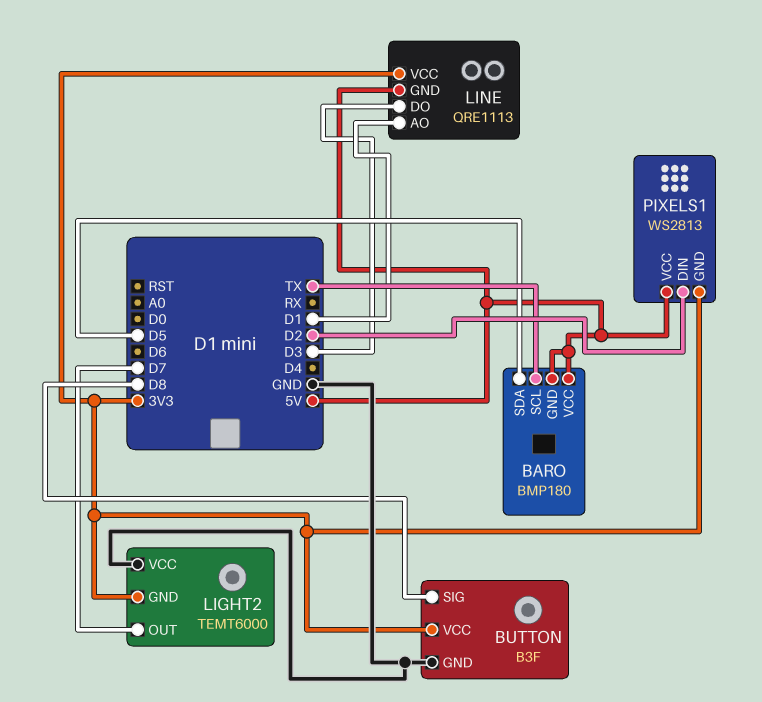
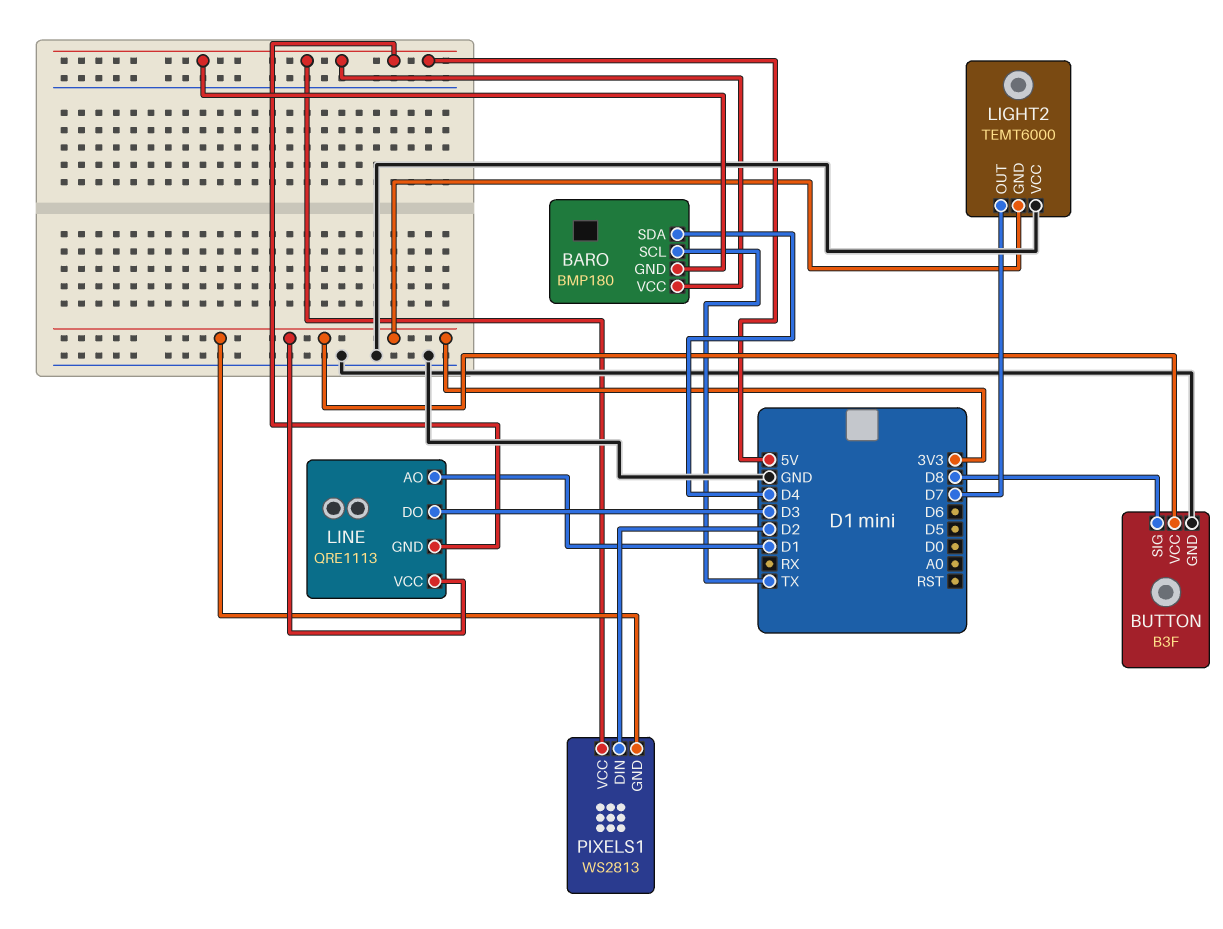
BARO pin SDA: D5 -> D4

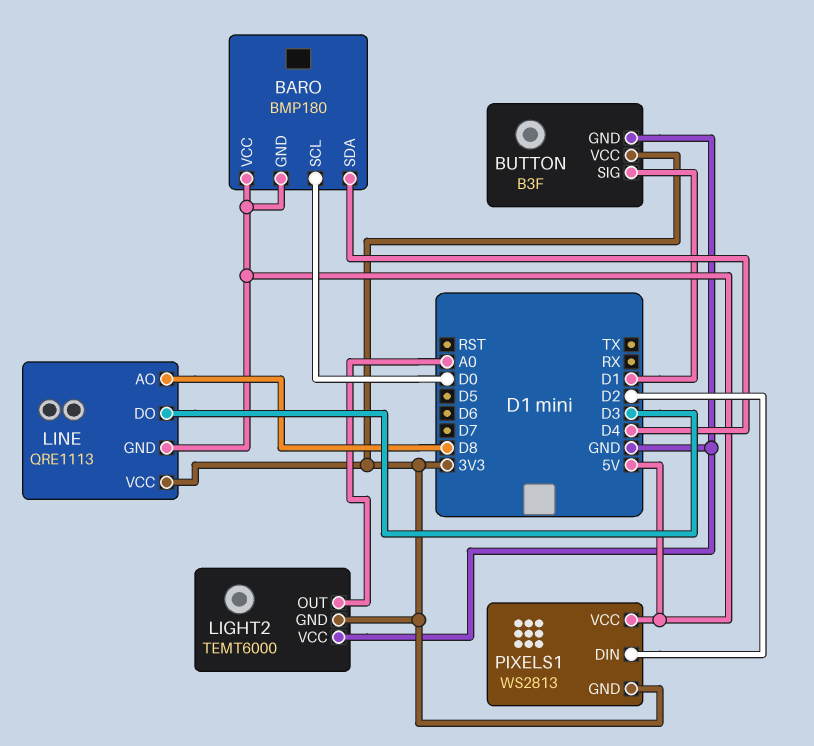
BARO pin SCL: TX -> D0
BUTTON pin SIG: D8 -> D1
LIGHT2 pin OUT: D7 -> A0
LINE pin AO: D1 -> D8

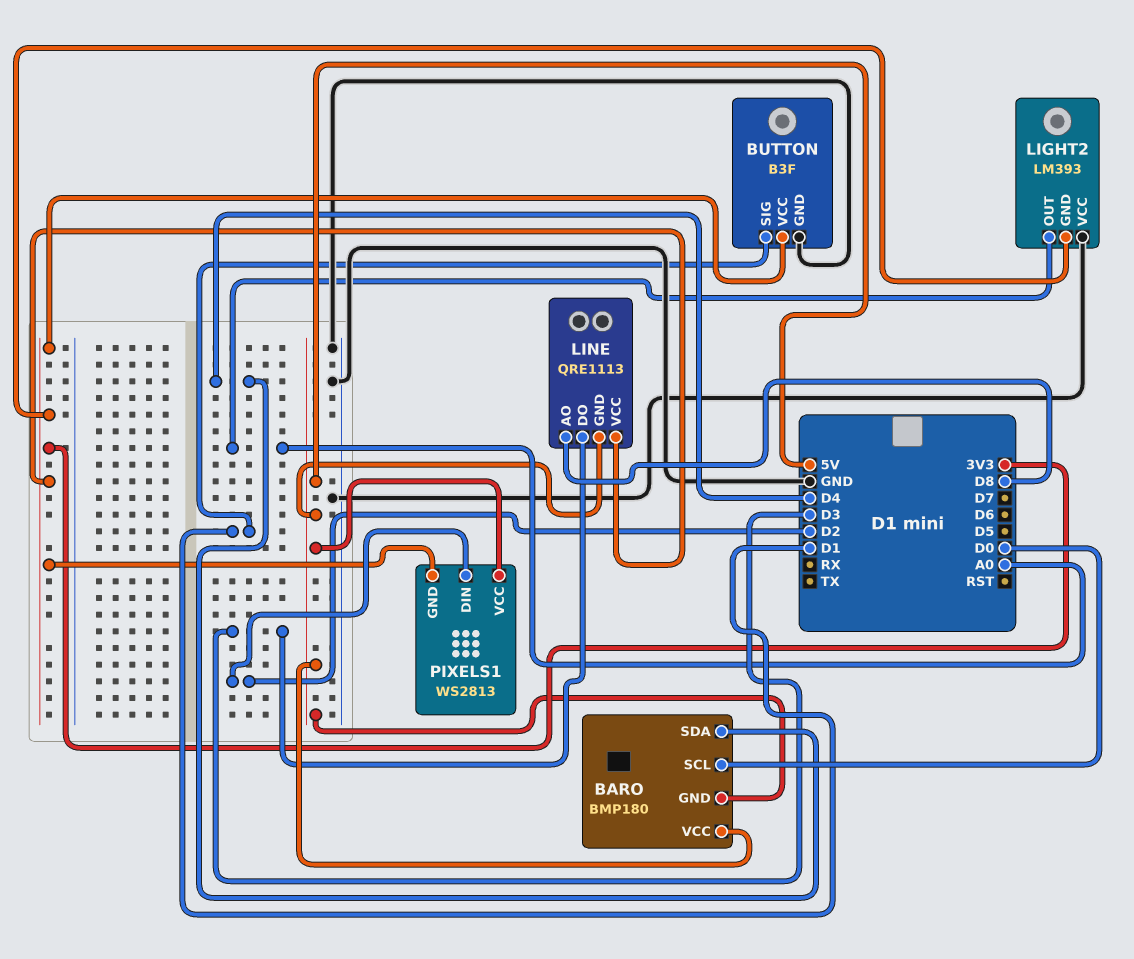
LIGHT2: TEMT6000 -> LM393

